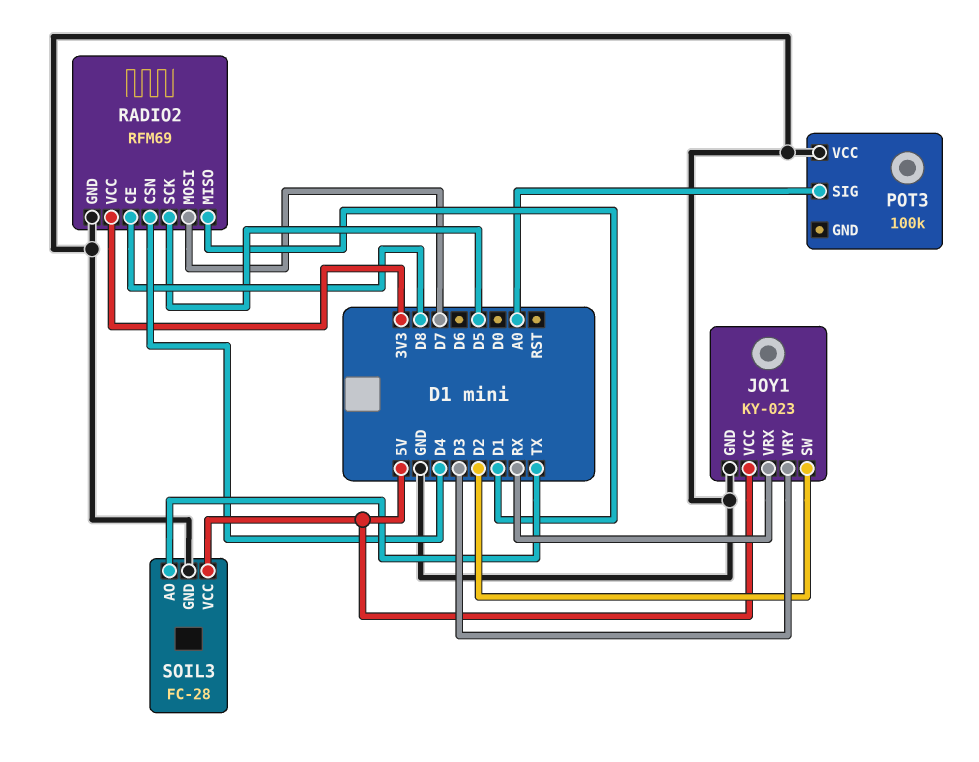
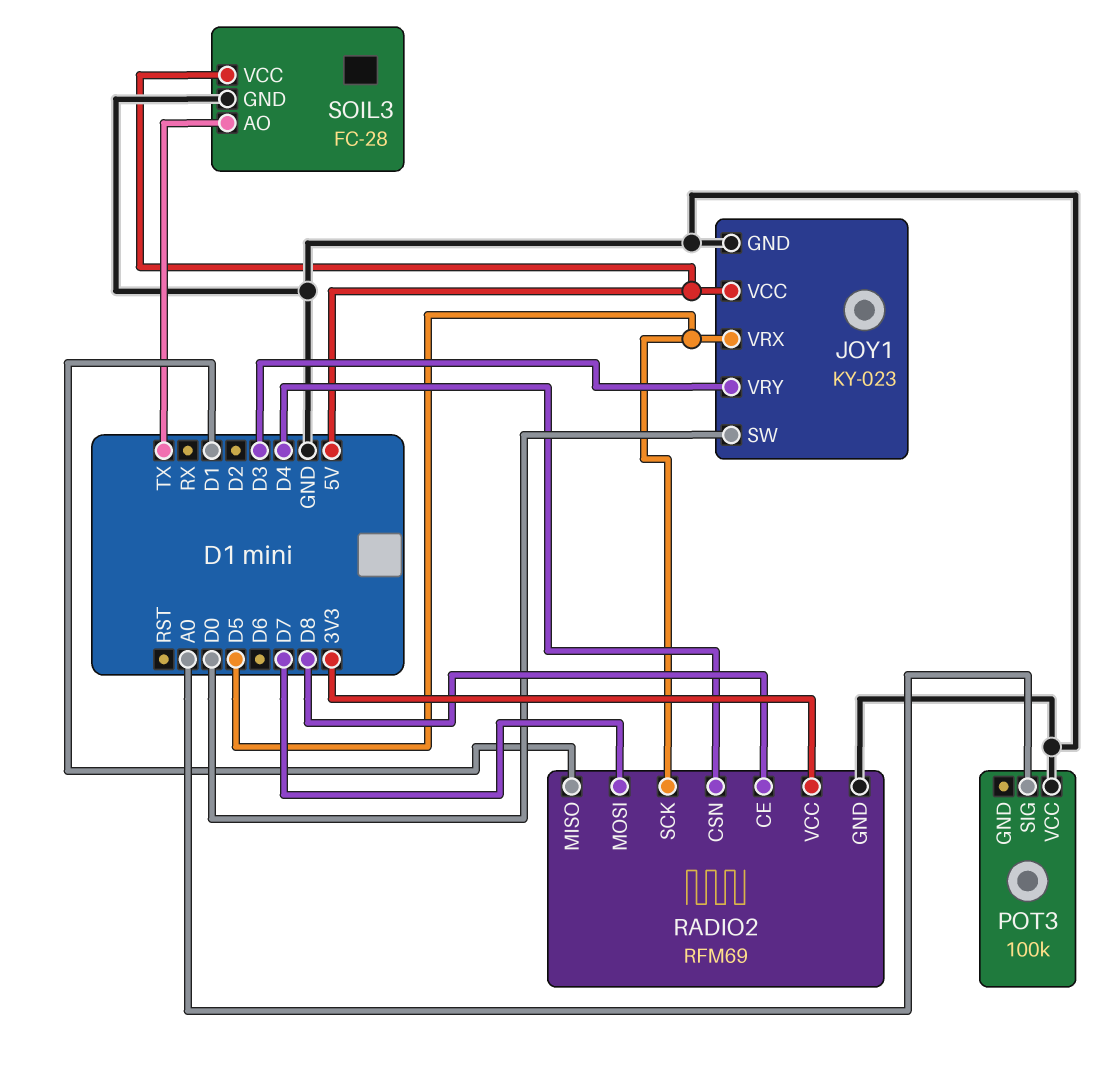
JOY1 pin SW: D2 -> D0
JOY1 pin VRX: RX -> D5

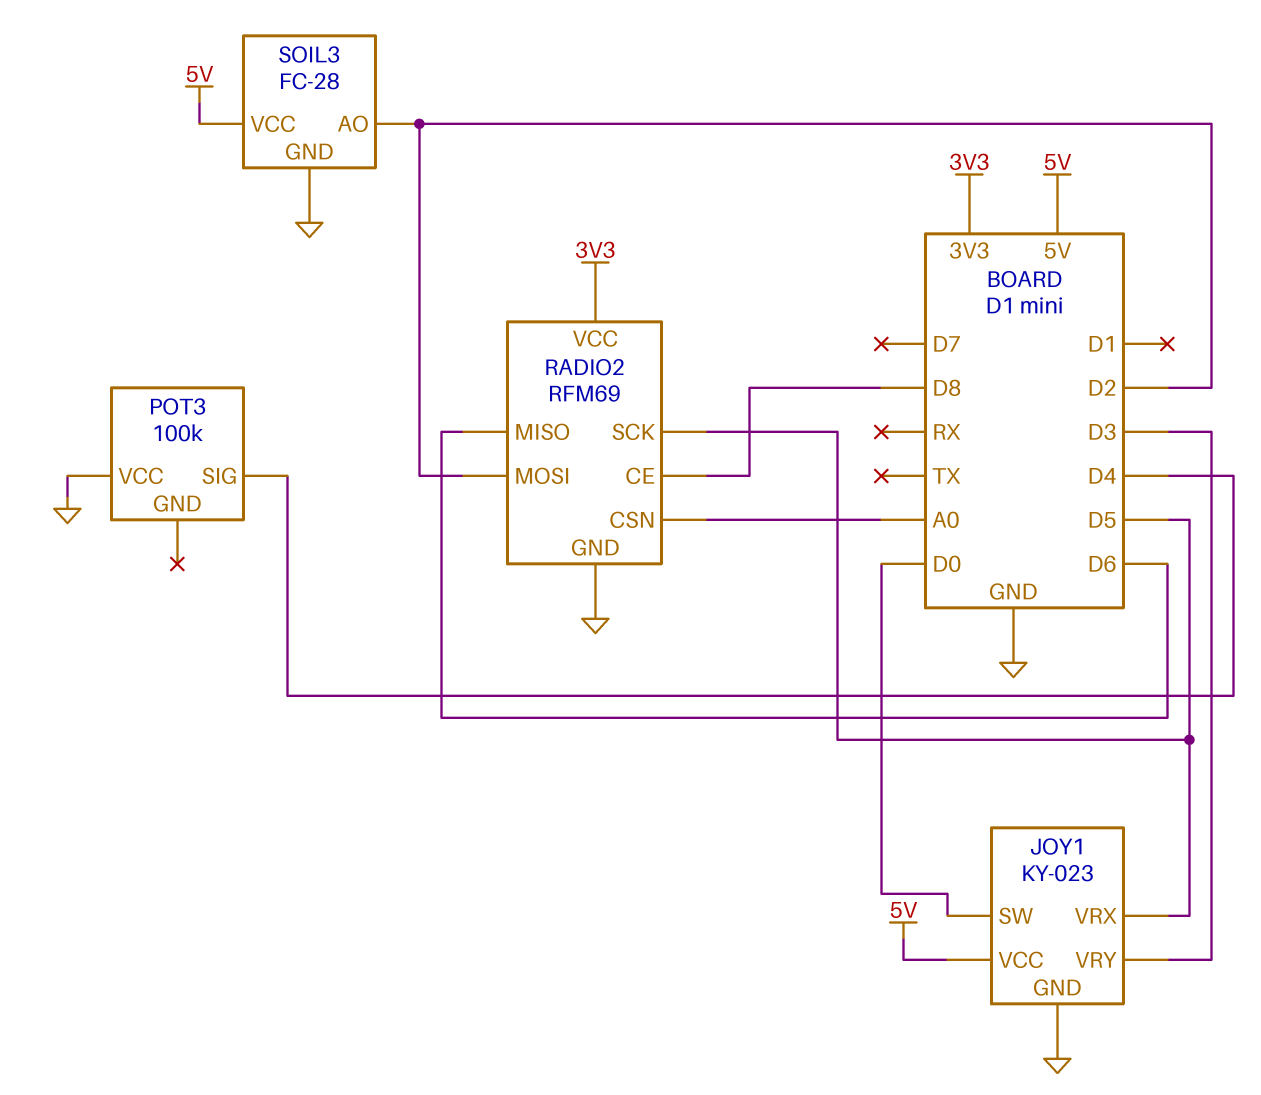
POT3 pin SIG: A0 -> D4
RADIO2 pin CSN: D4 -> A0
RADIO2 pin MISO: D1 -> D6
RADIO2 pin MOSI: D7 -> D2
SOIL3 pin AO: TX -> D2

